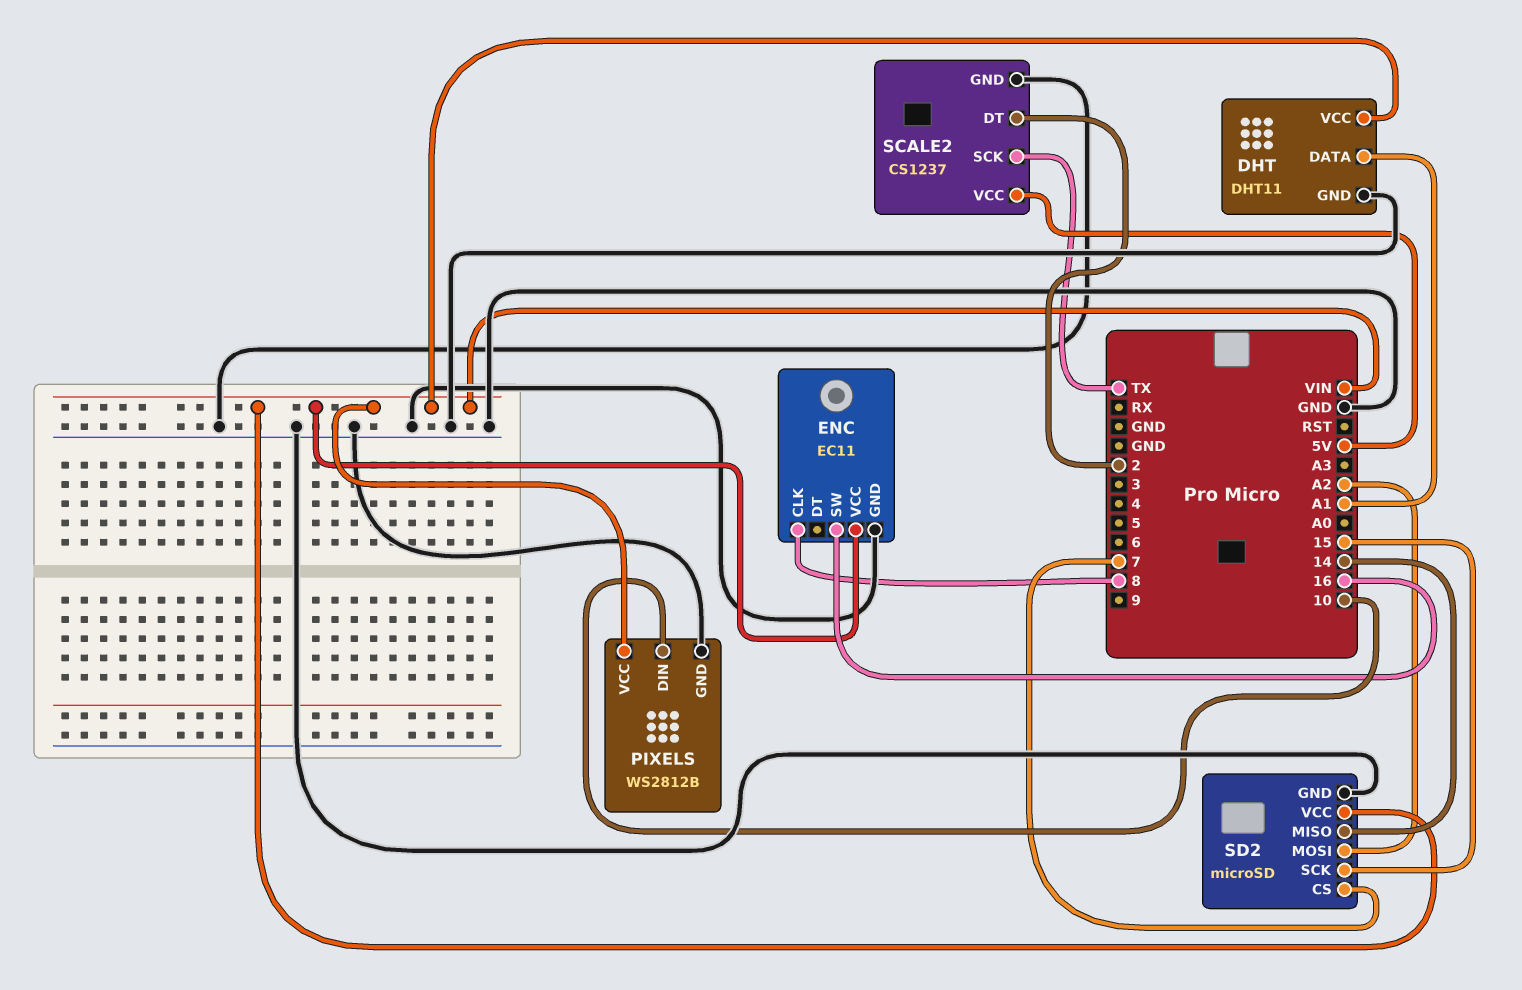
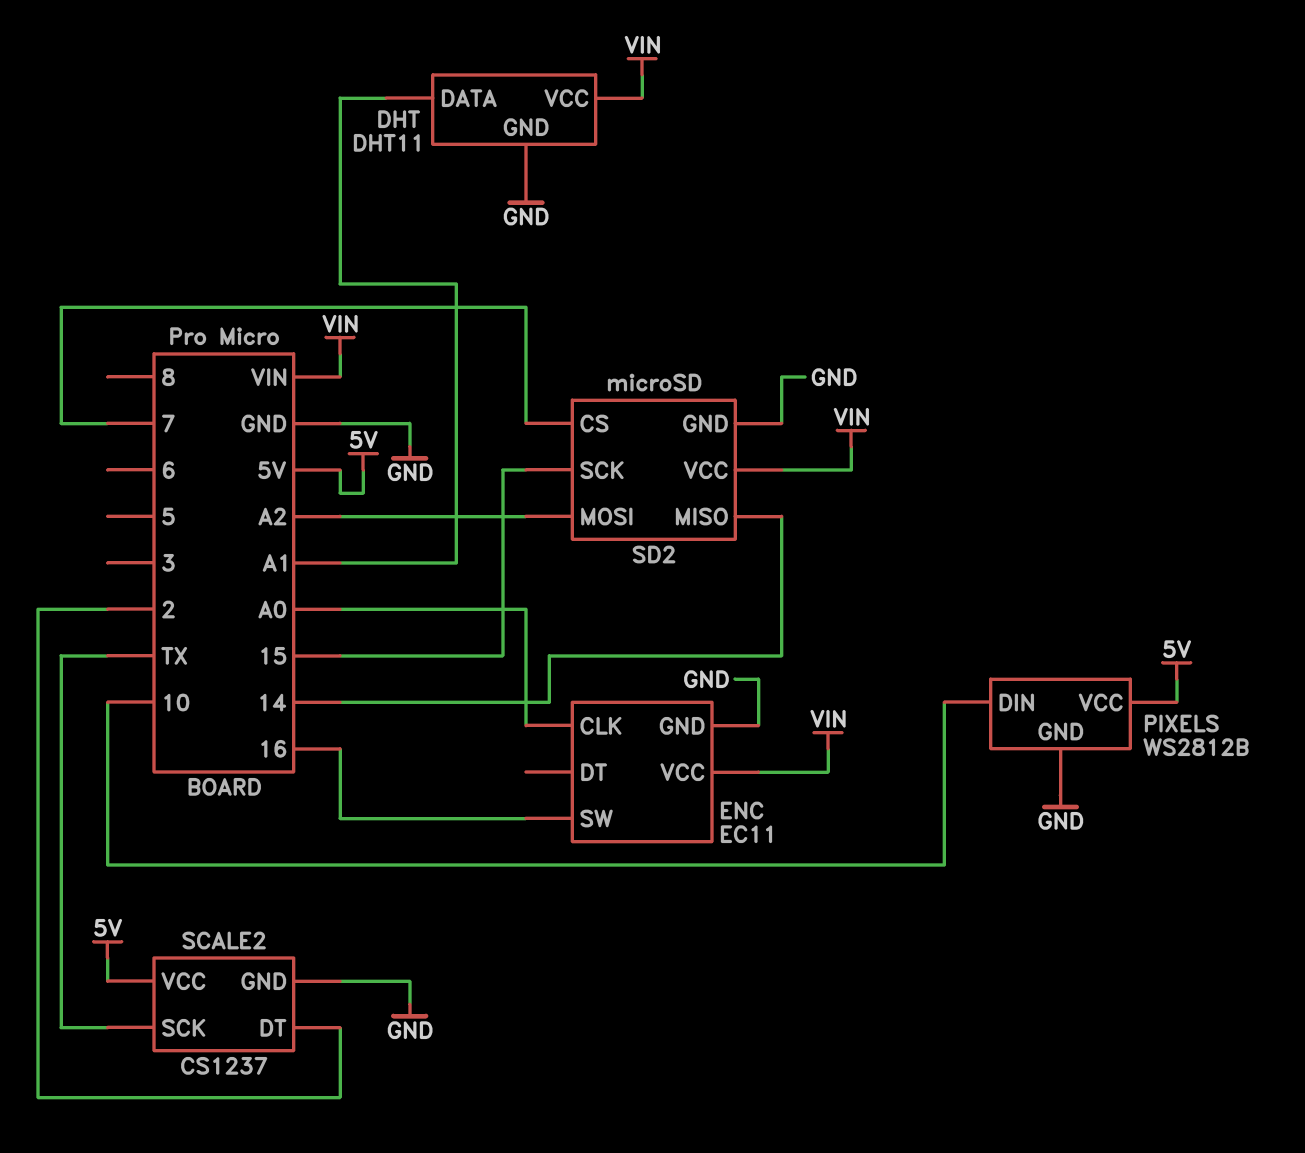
ENC pin CLK: 8 -> A0
PIXELS pin VCC: VIN -> 5V

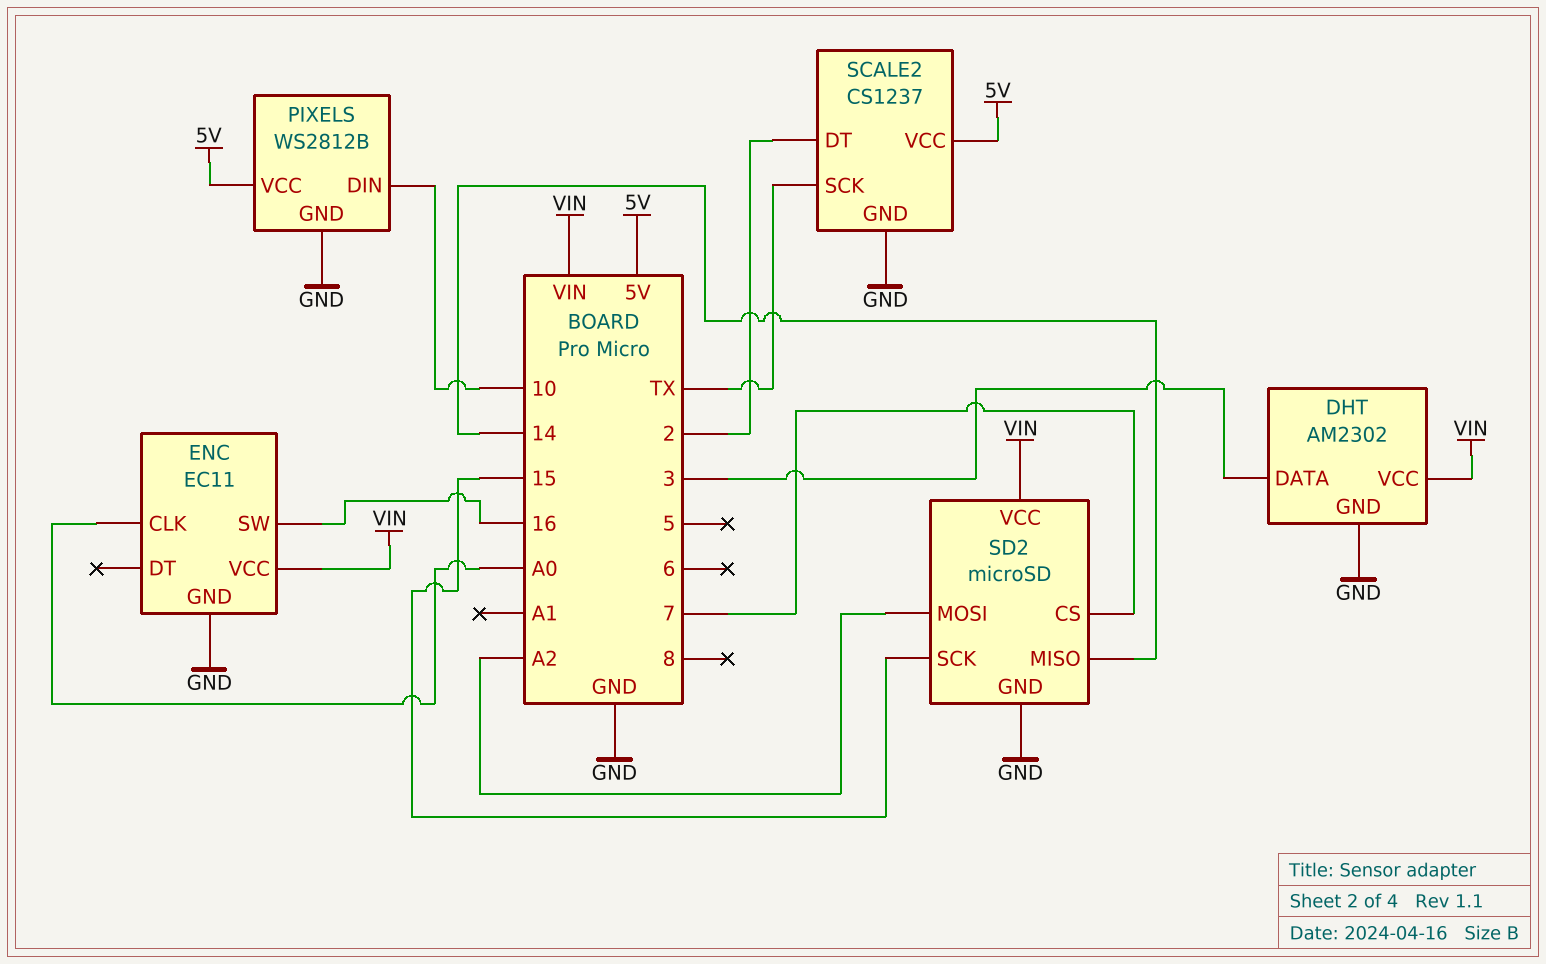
DHT: DHT11 -> AM2302
DHT pin DATA: A1 -> 3

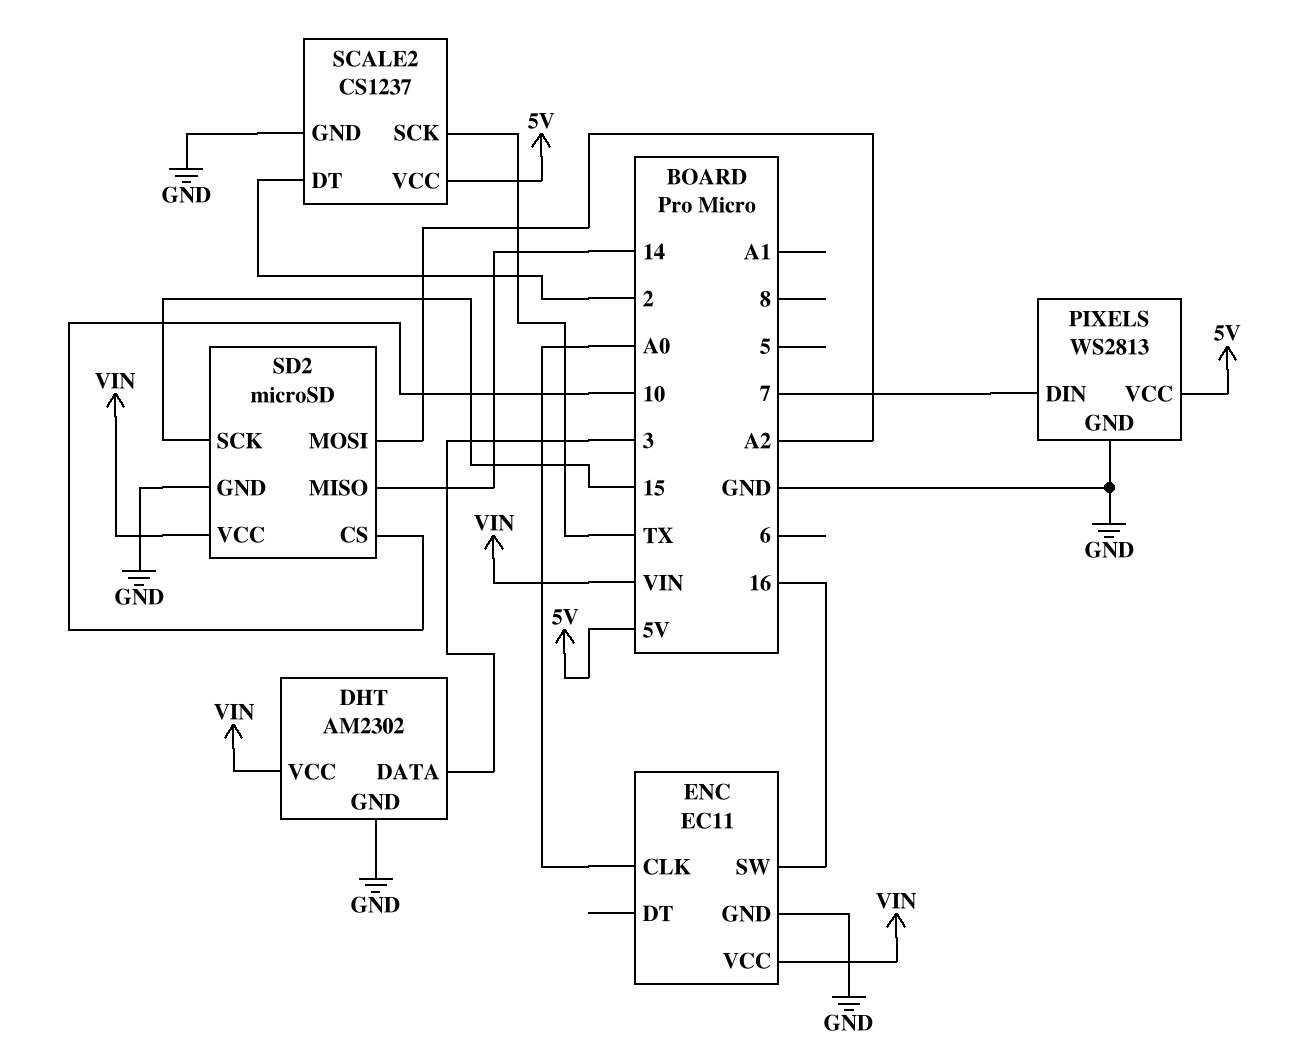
PIXELS: WS2812B -> WS2813
PIXELS pin DIN: 10 -> 7
SD2 pin CS: 7 -> 10

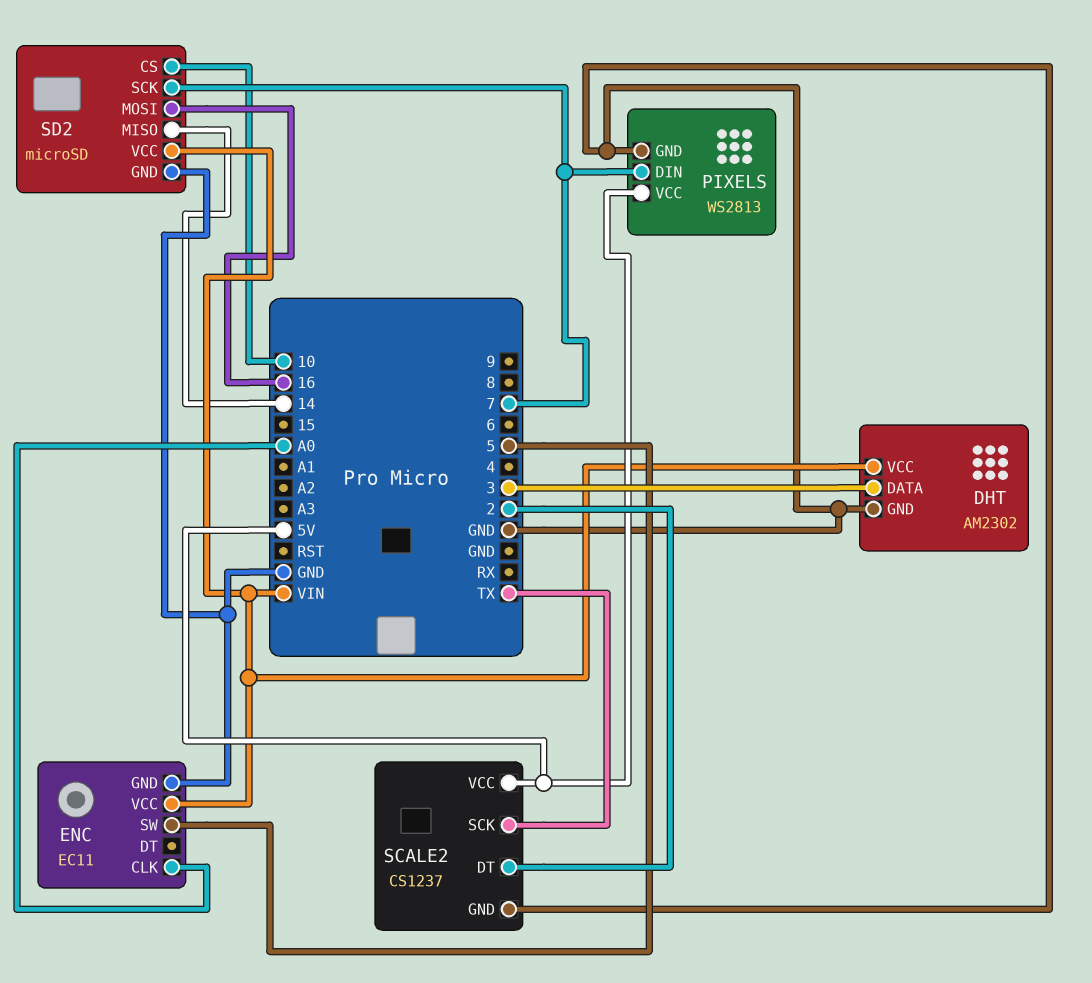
ENC pin SW: 16 -> 5
SD2 pin MOSI: A2 -> 16
SD2 pin SCK: 15 -> 7

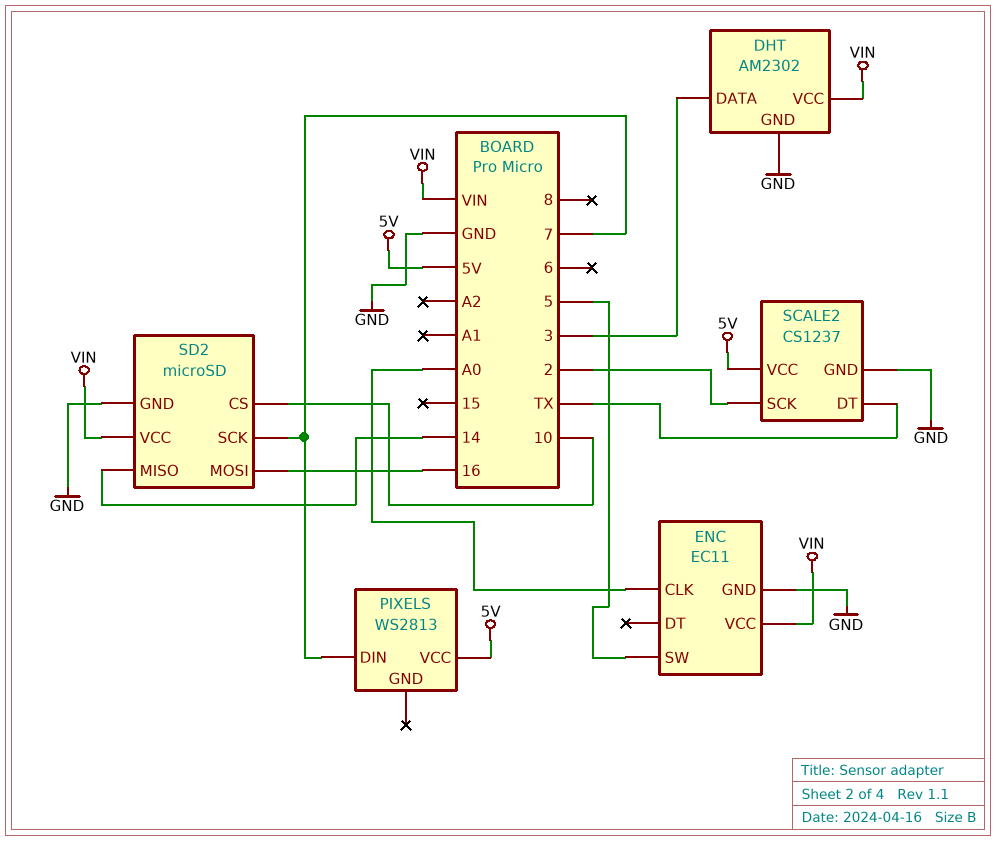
PIXELS pin GND: GND -> none
SCALE2 pin DT: 2 -> TX
SCALE2 pin SCK: TX -> 2

